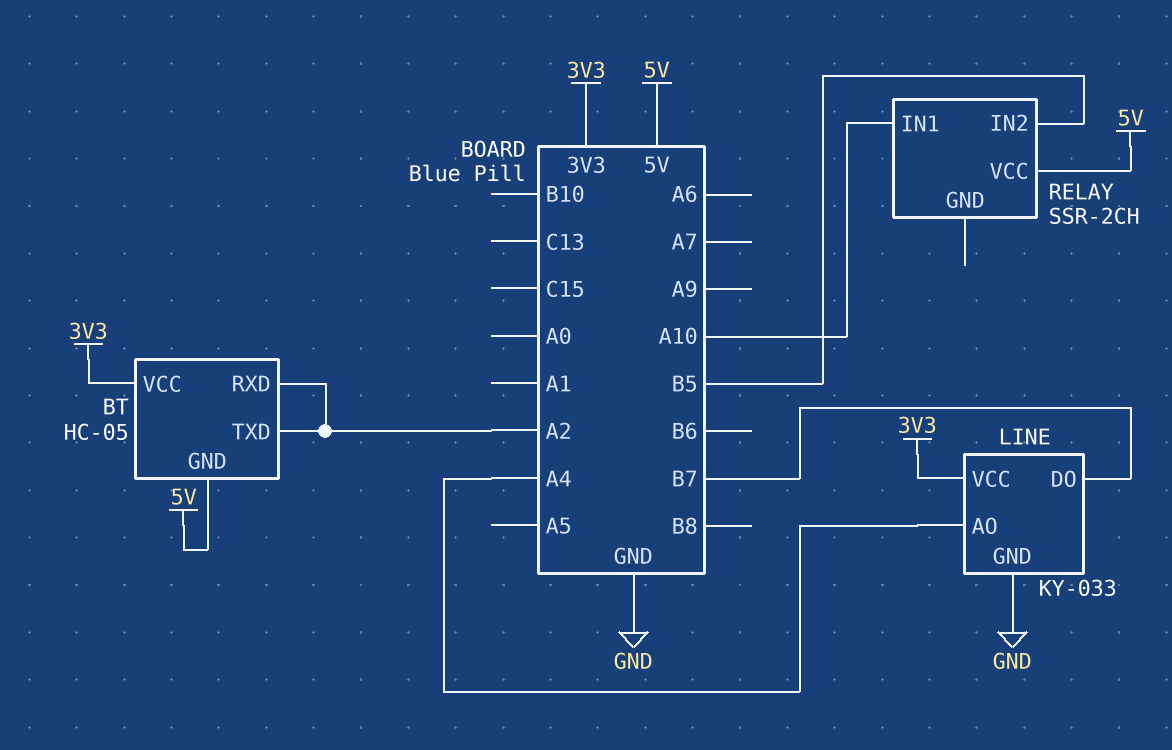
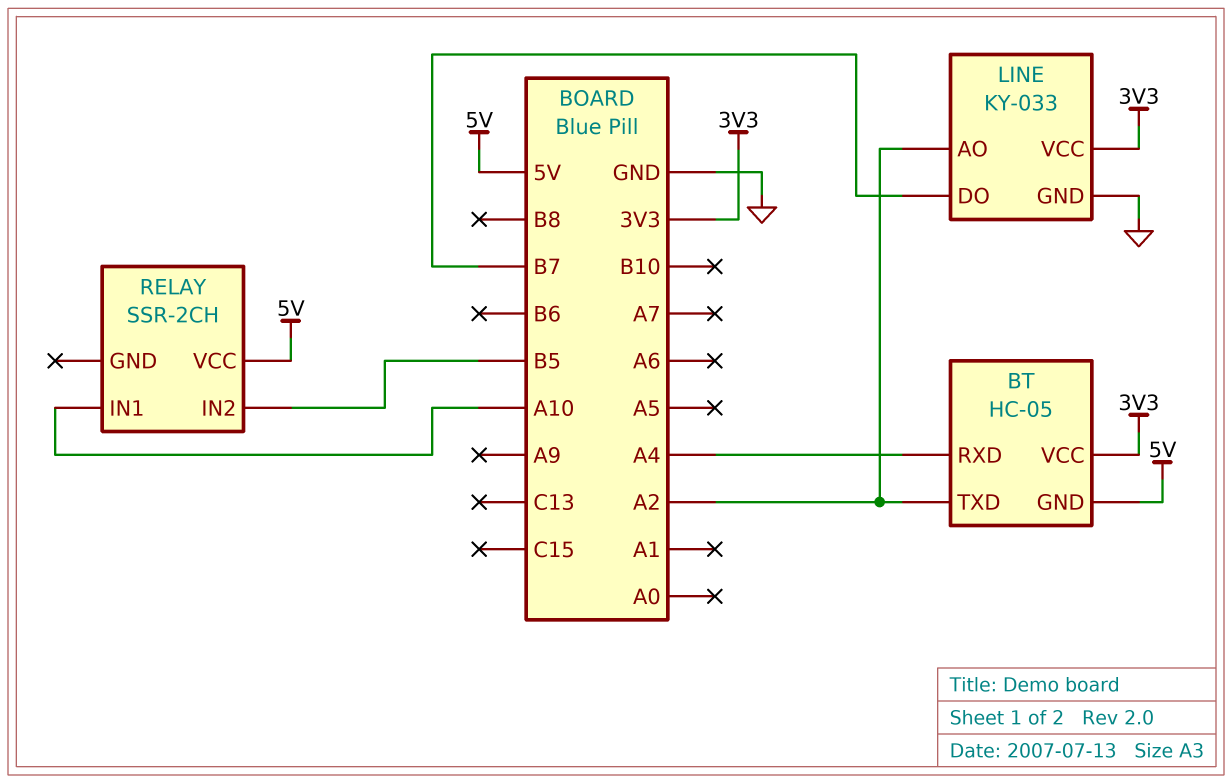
BT pin RXD: A2 -> A4
LINE pin AO: A4 -> A2

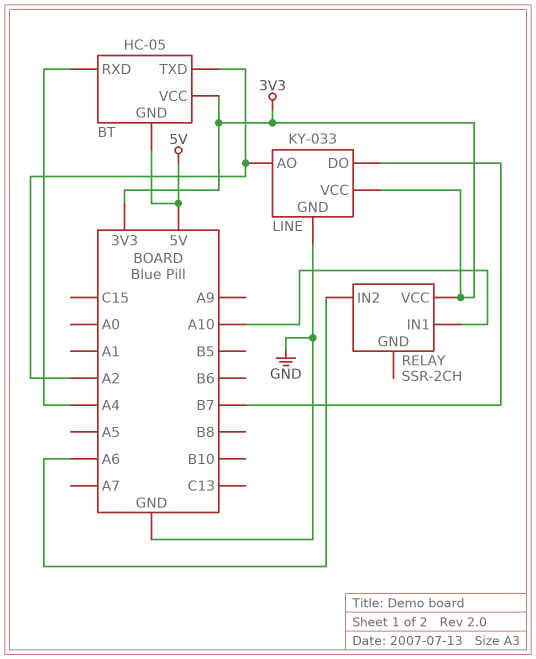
RELAY pin IN2: B5 -> A6
RELAY pin VCC: 5V -> 3V3

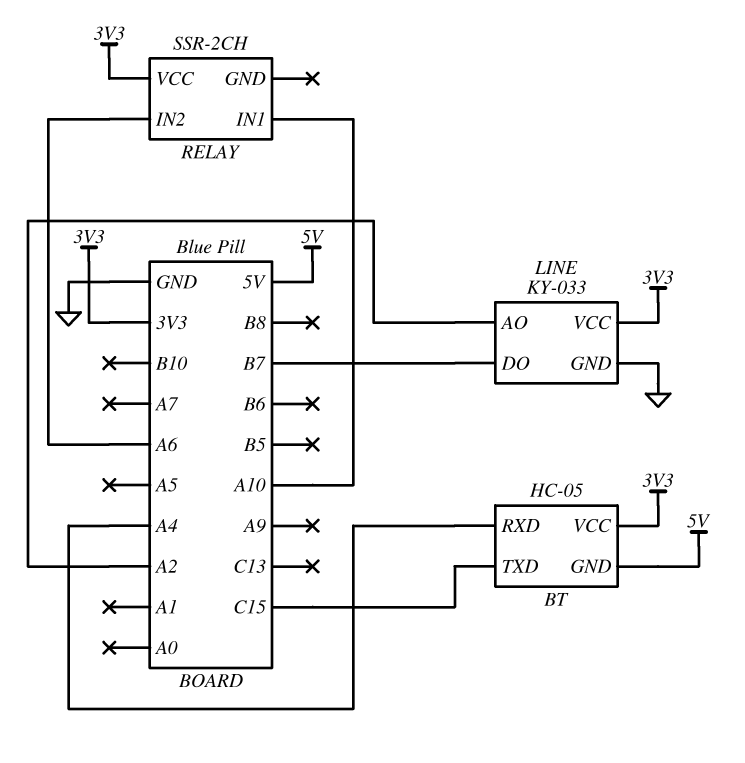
BT pin TXD: A2 -> C15

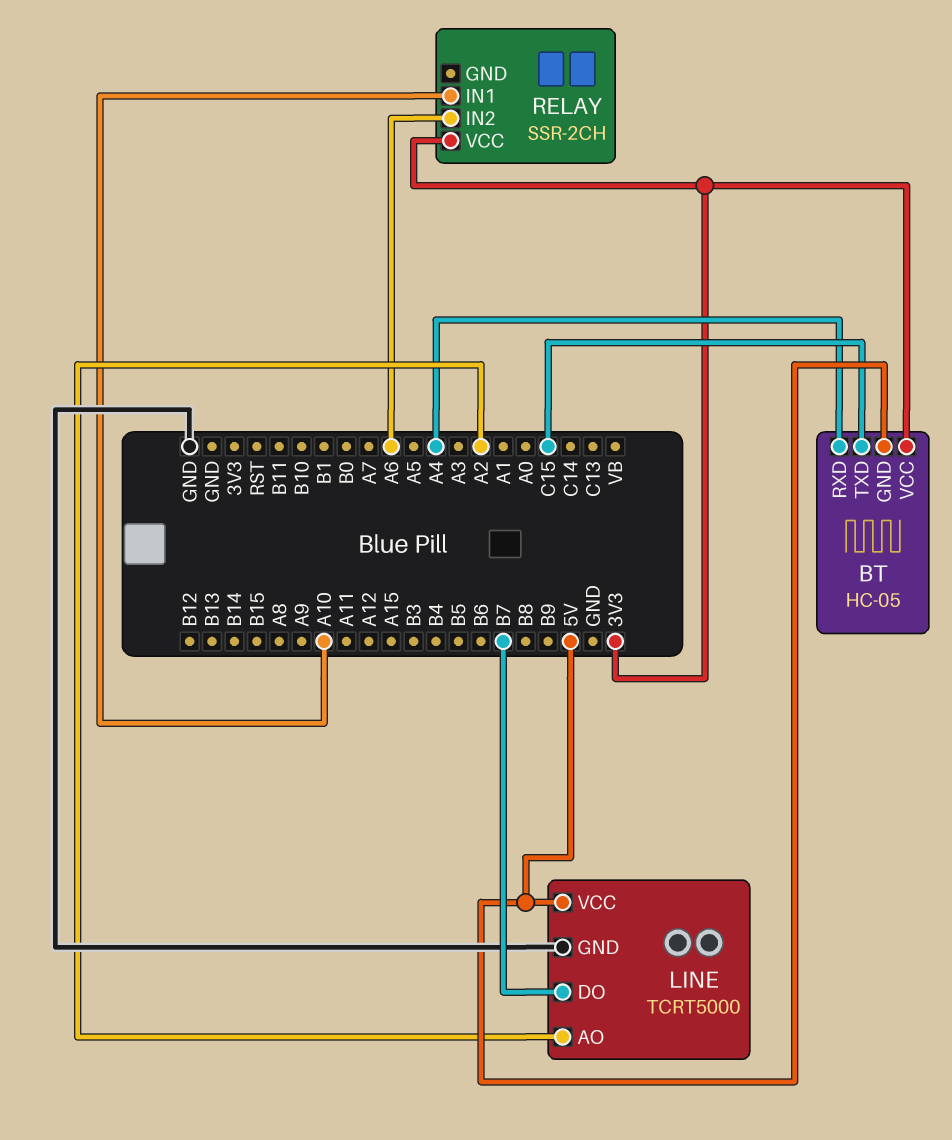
LINE: KY-033 -> TCRT5000
LINE pin VCC: 3V3 -> 5V

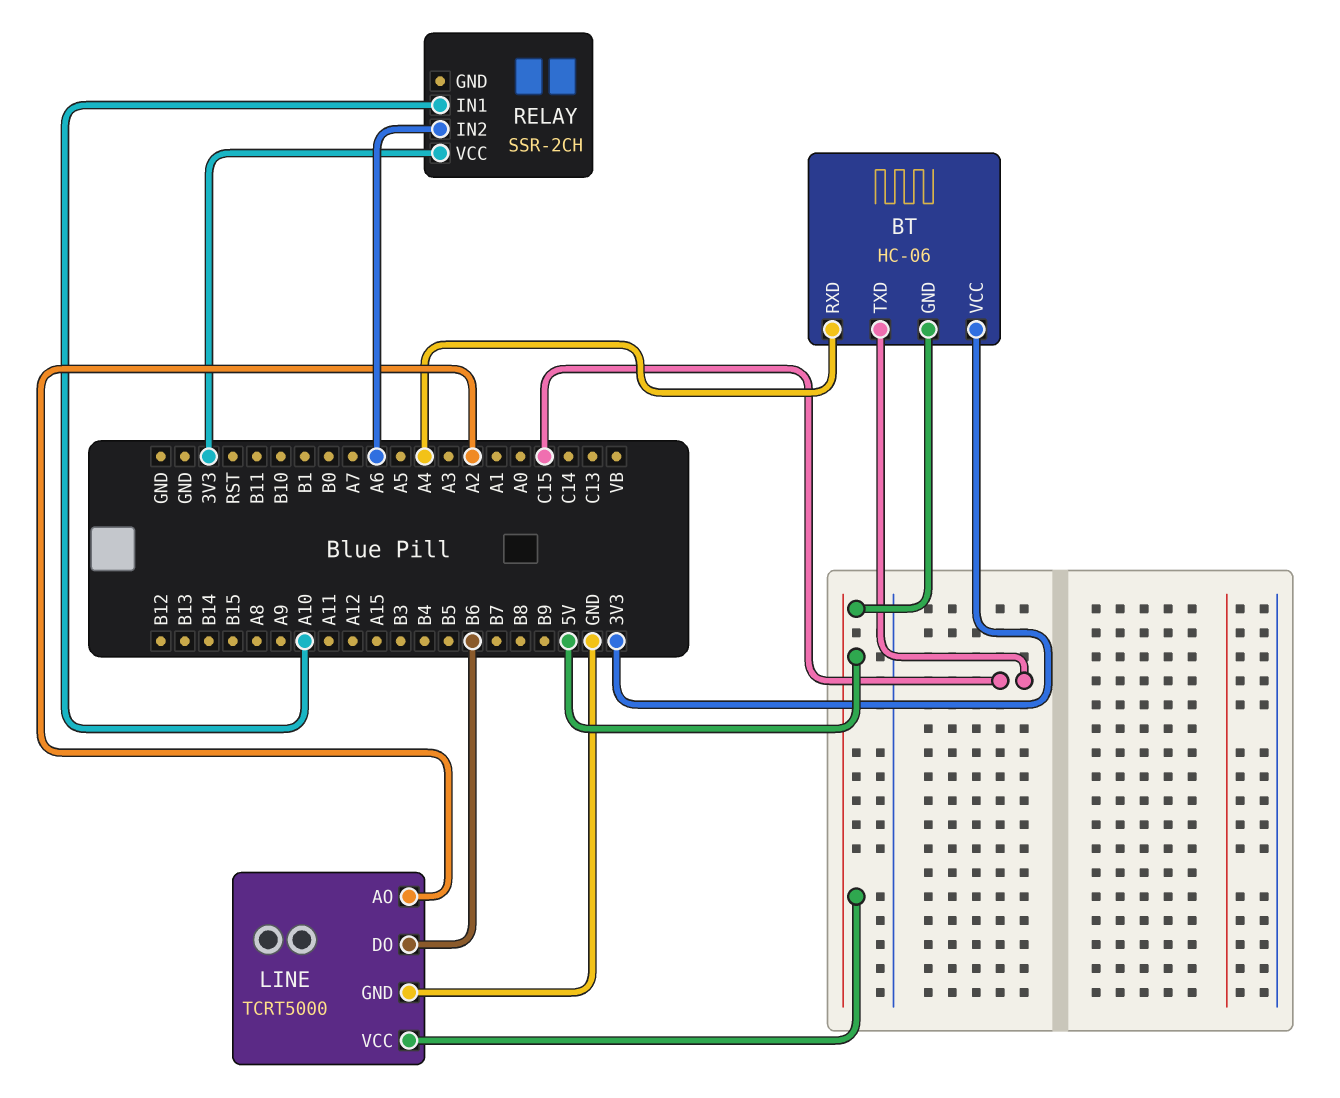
BT: HC-05 -> HC-06
LINE pin DO: B7 -> B6

